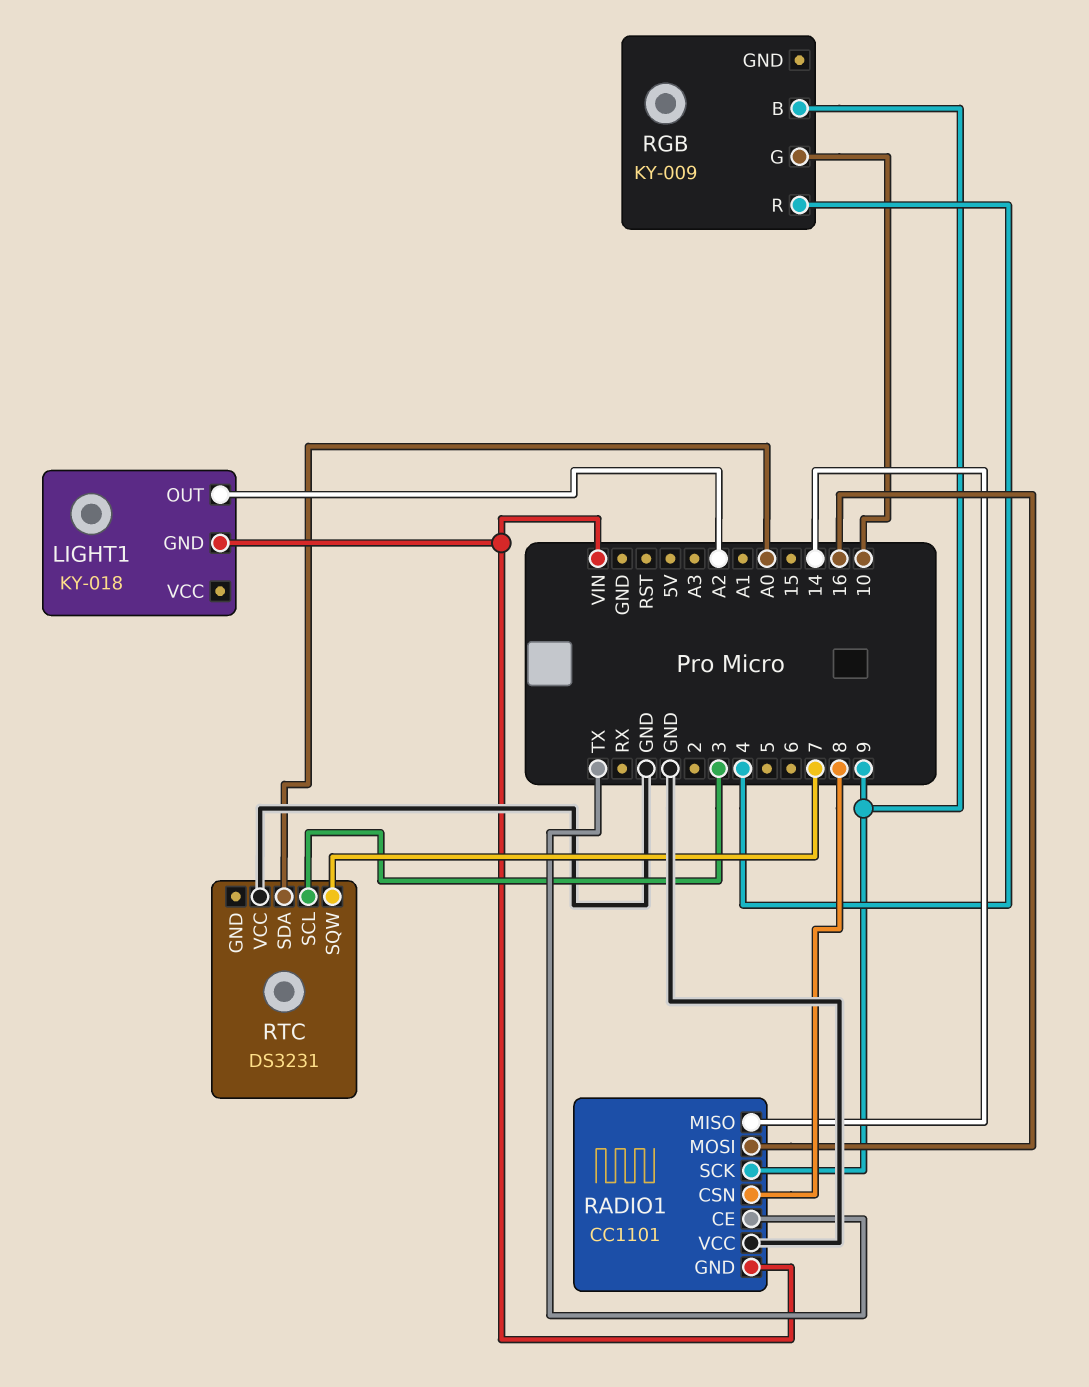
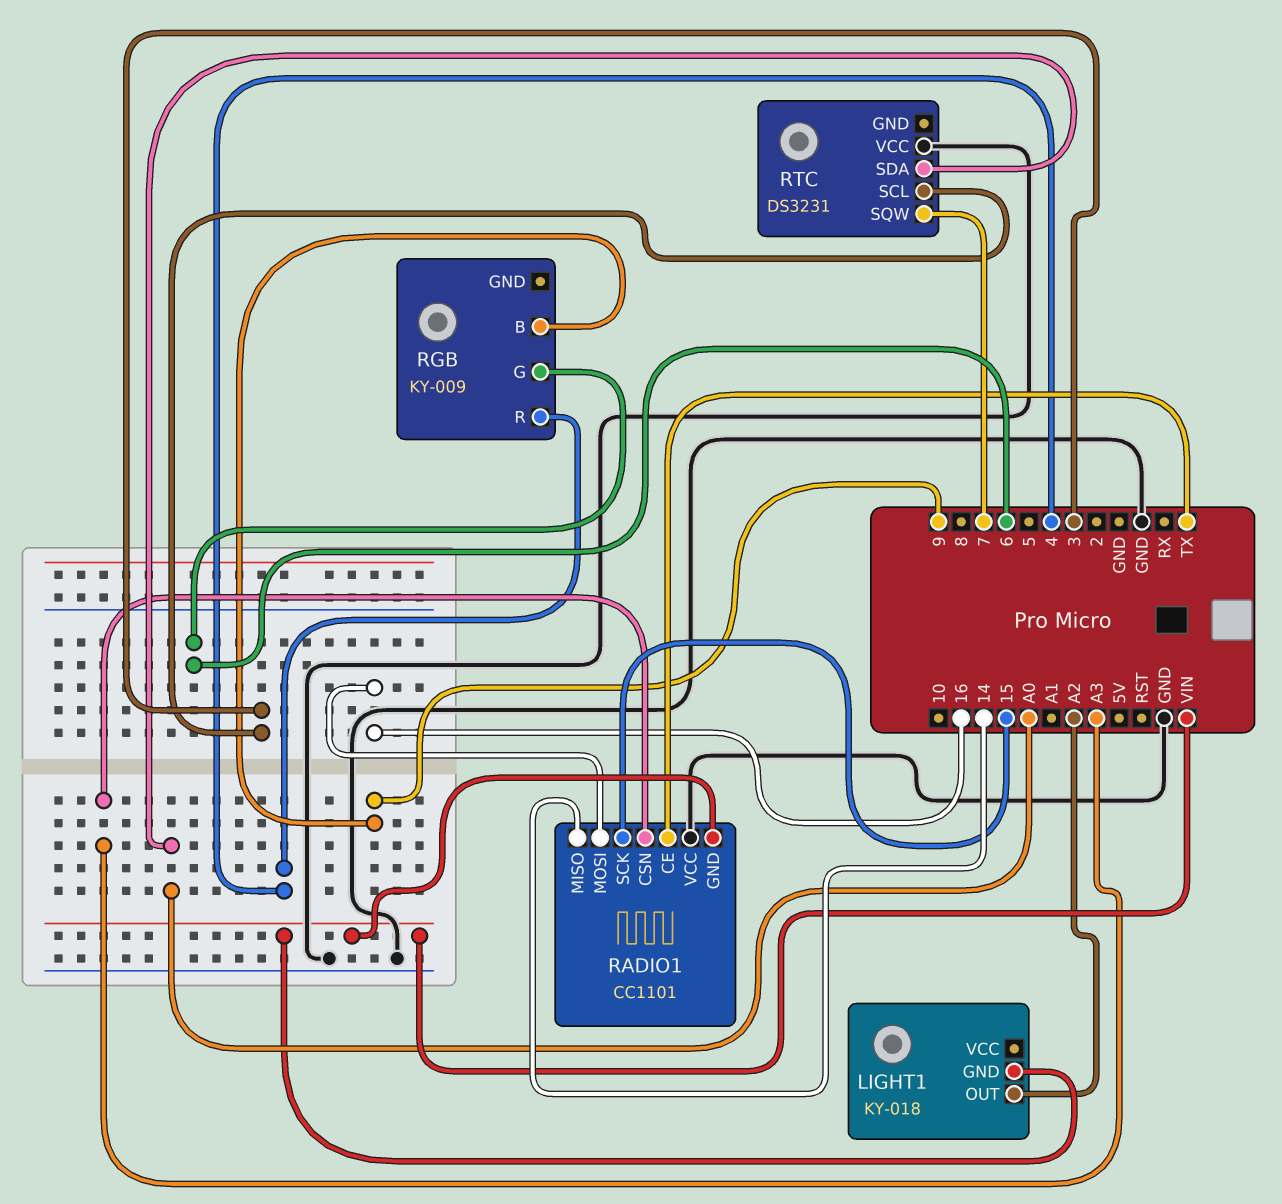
RADIO1 pin CSN: 8 -> A3
RADIO1 pin SCK: 9 -> 15
RGB pin G: 10 -> 6

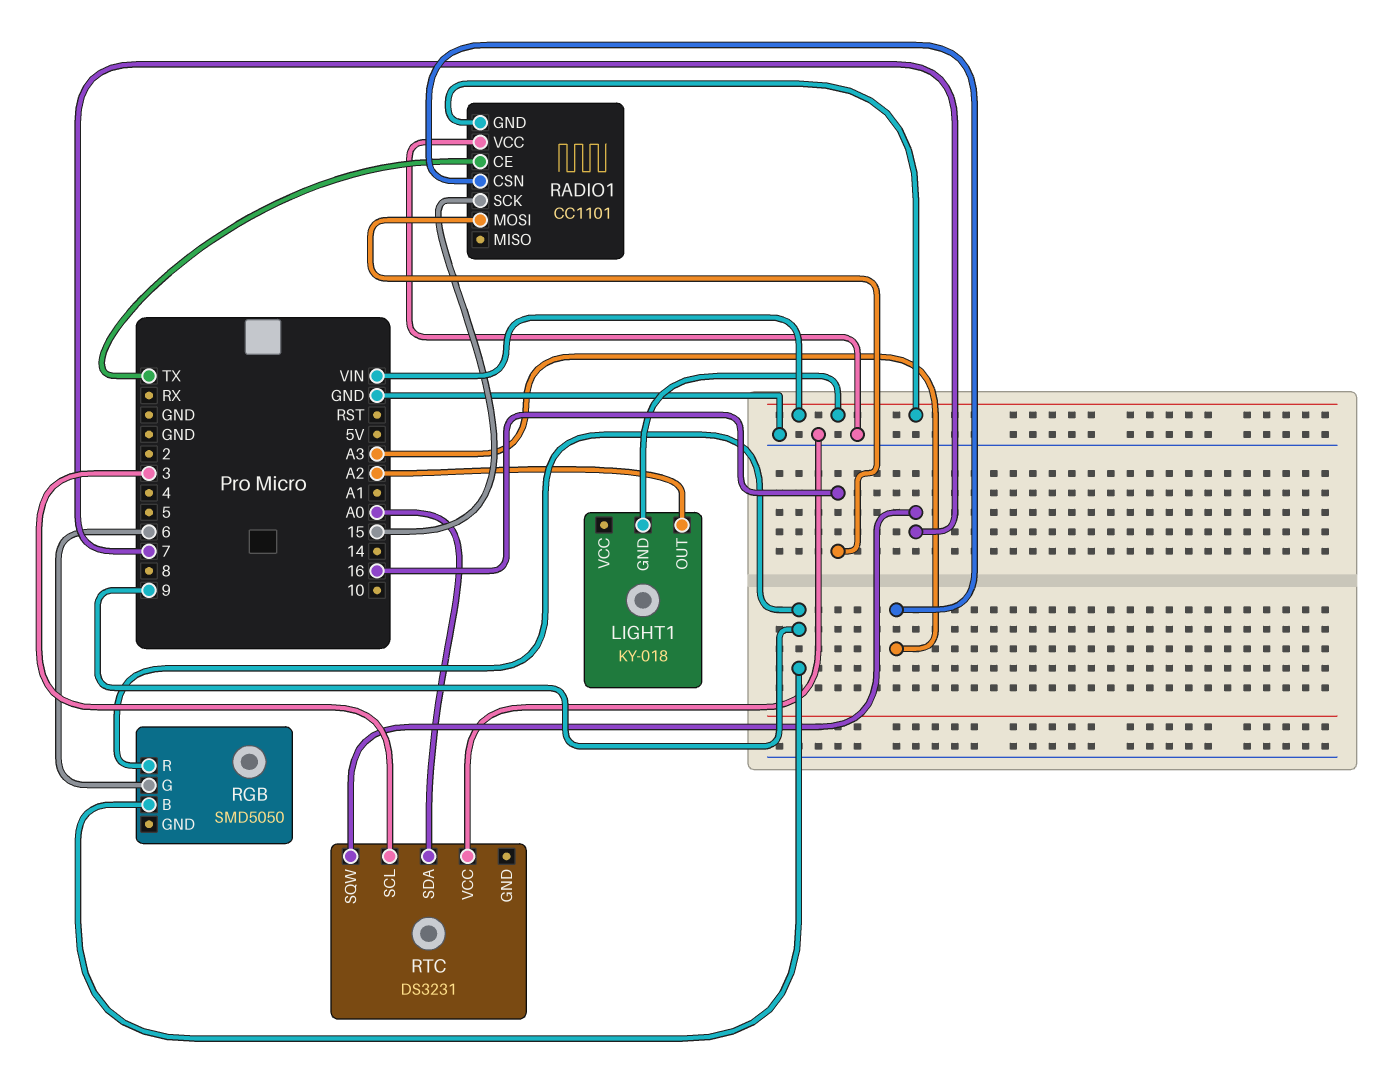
RADIO1 pin MISO: 14 -> none
RGB: KY-009 -> SMD5050
RGB pin R: 4 -> 9

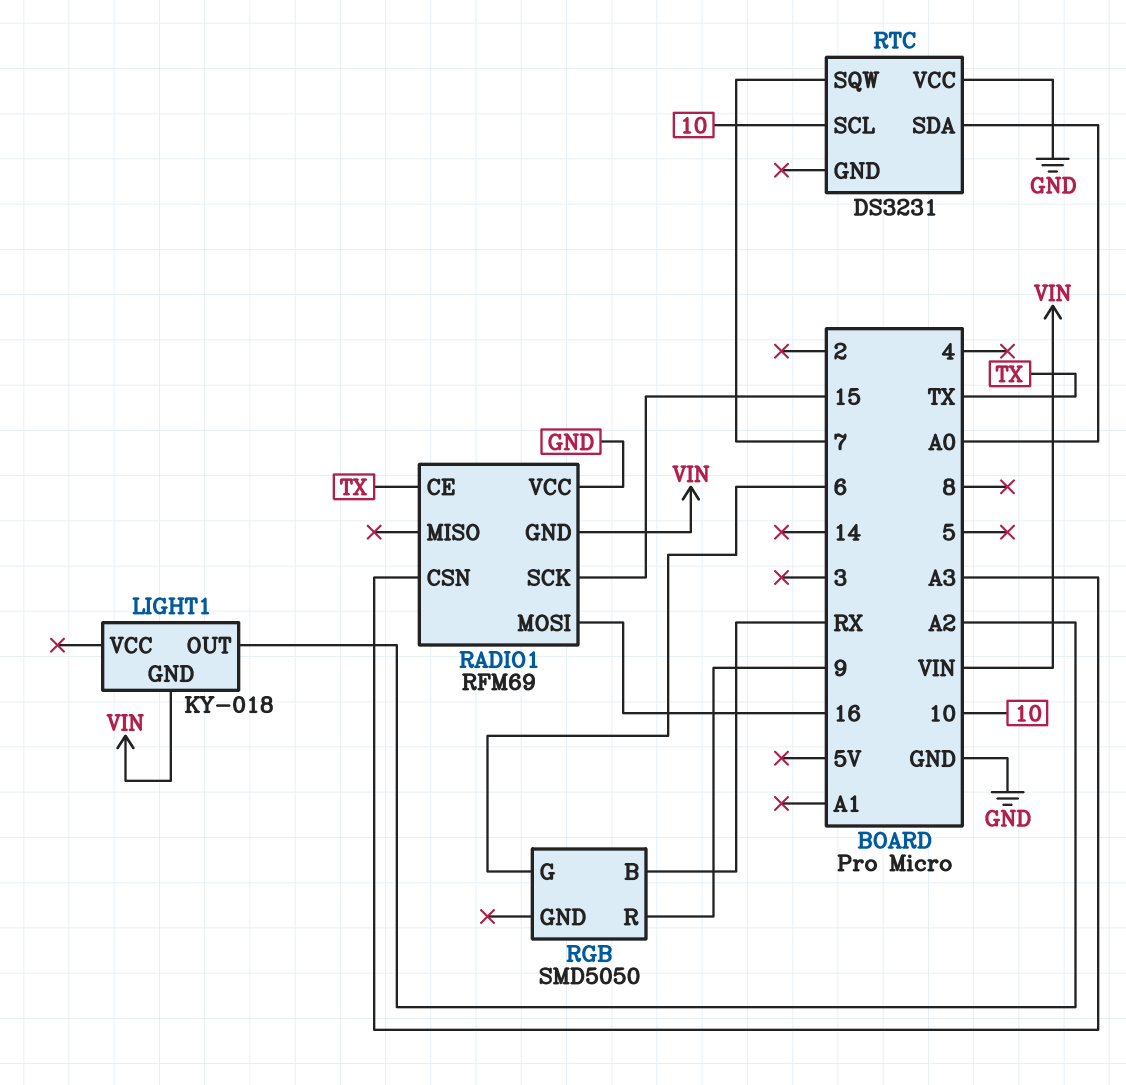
RADIO1: CC1101 -> RFM69
RGB pin B: 9 -> RX
RTC pin SCL: 3 -> 10

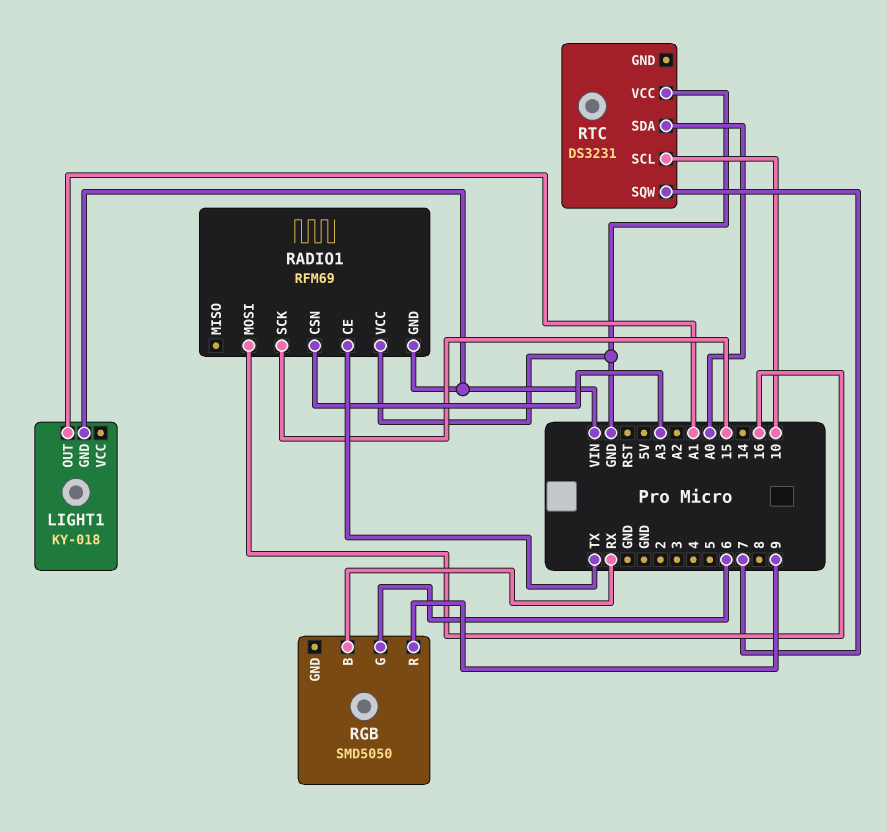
LIGHT1 pin OUT: A2 -> A1

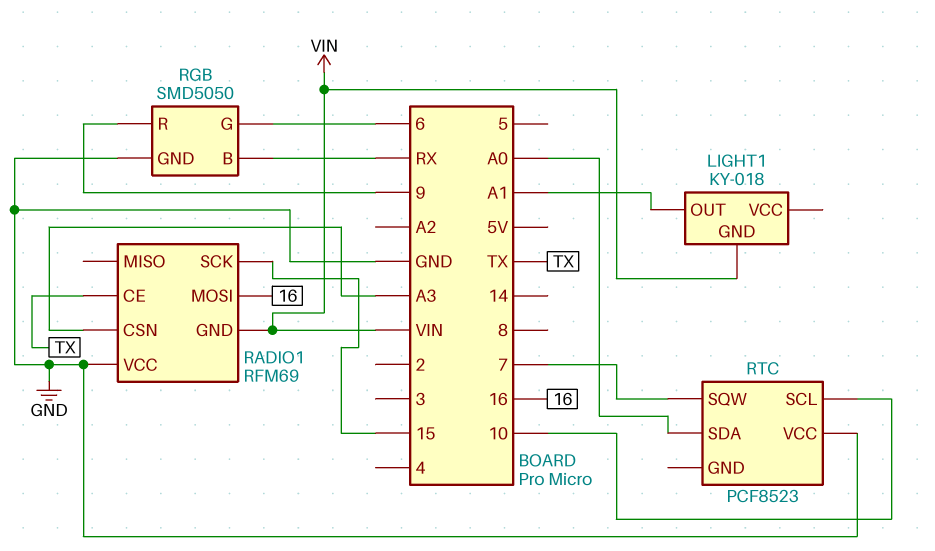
RGB pin GND: none -> GND
RTC: DS3231 -> PCF8523

